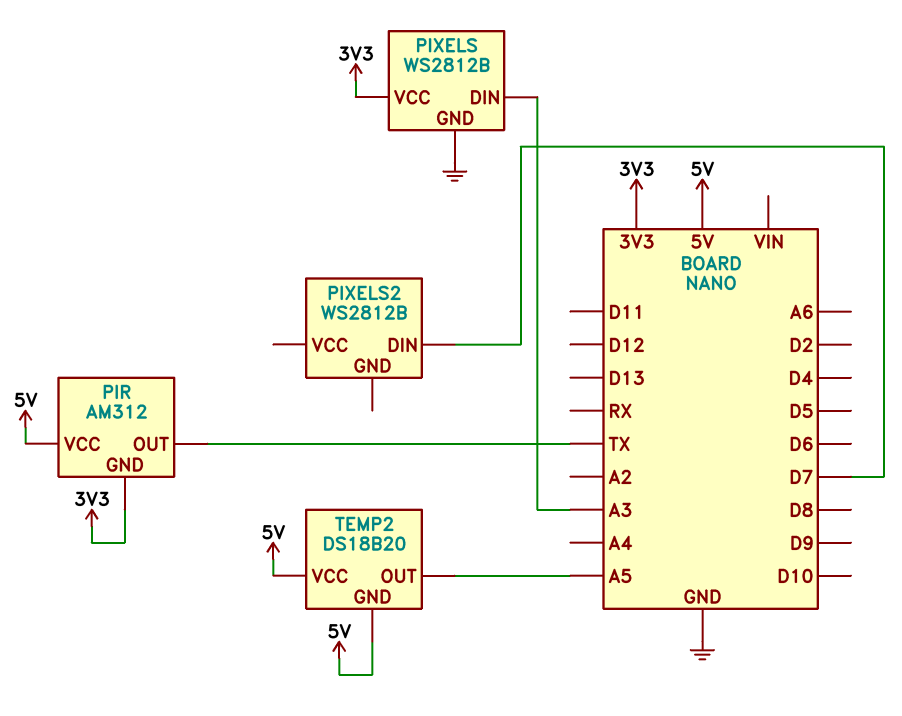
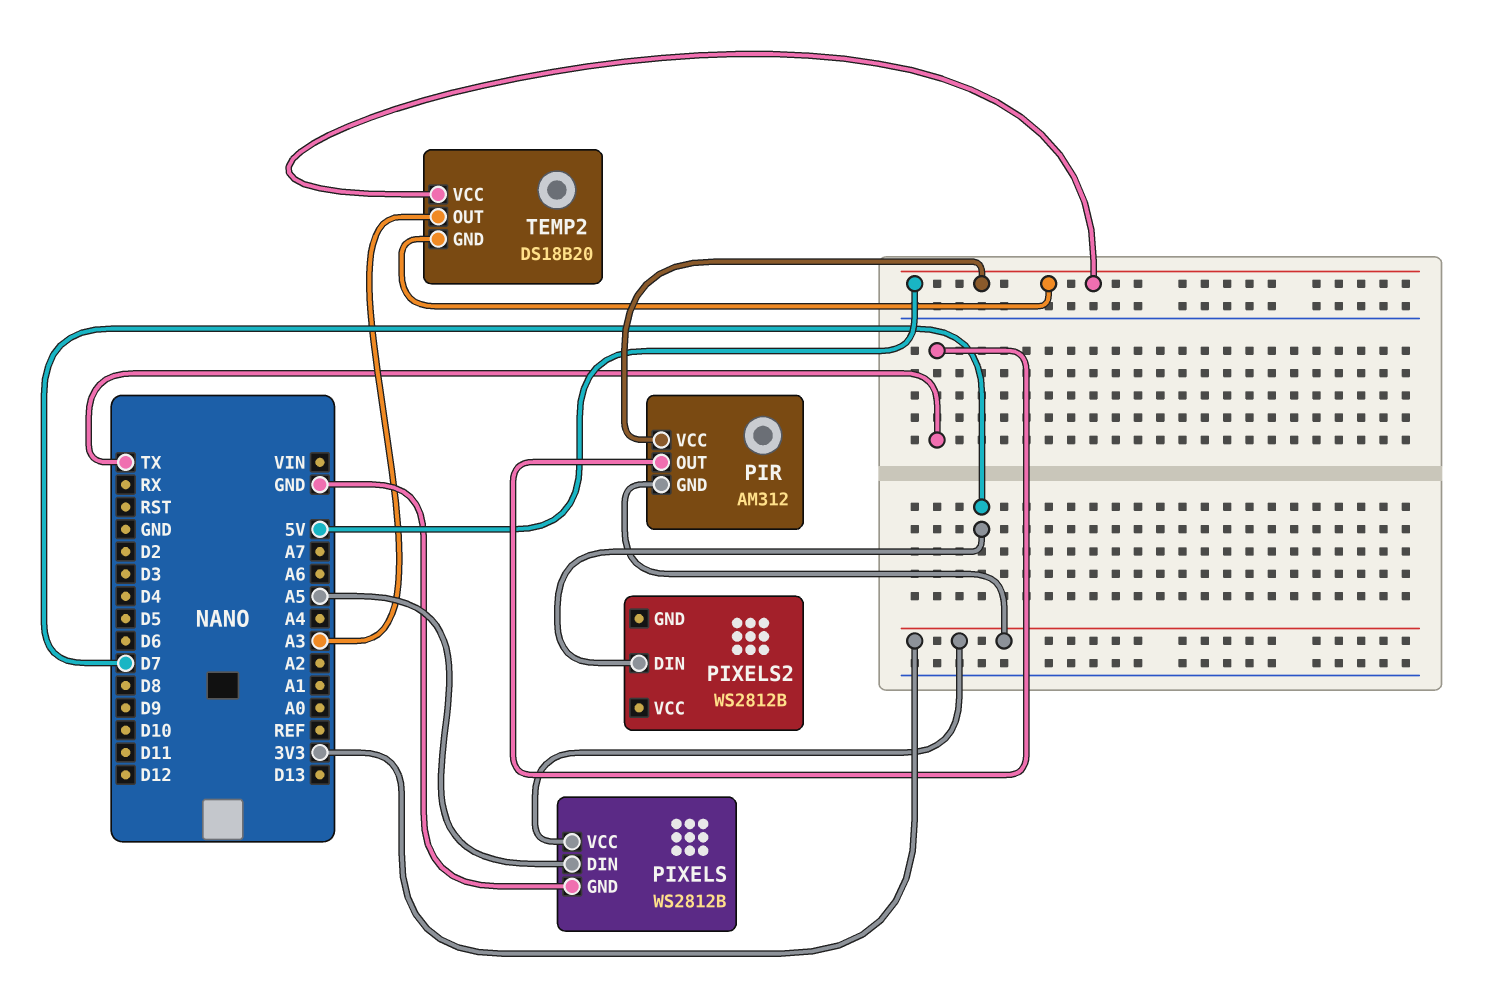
PIXELS pin DIN: A3 -> A5
TEMP2 pin OUT: A5 -> A3

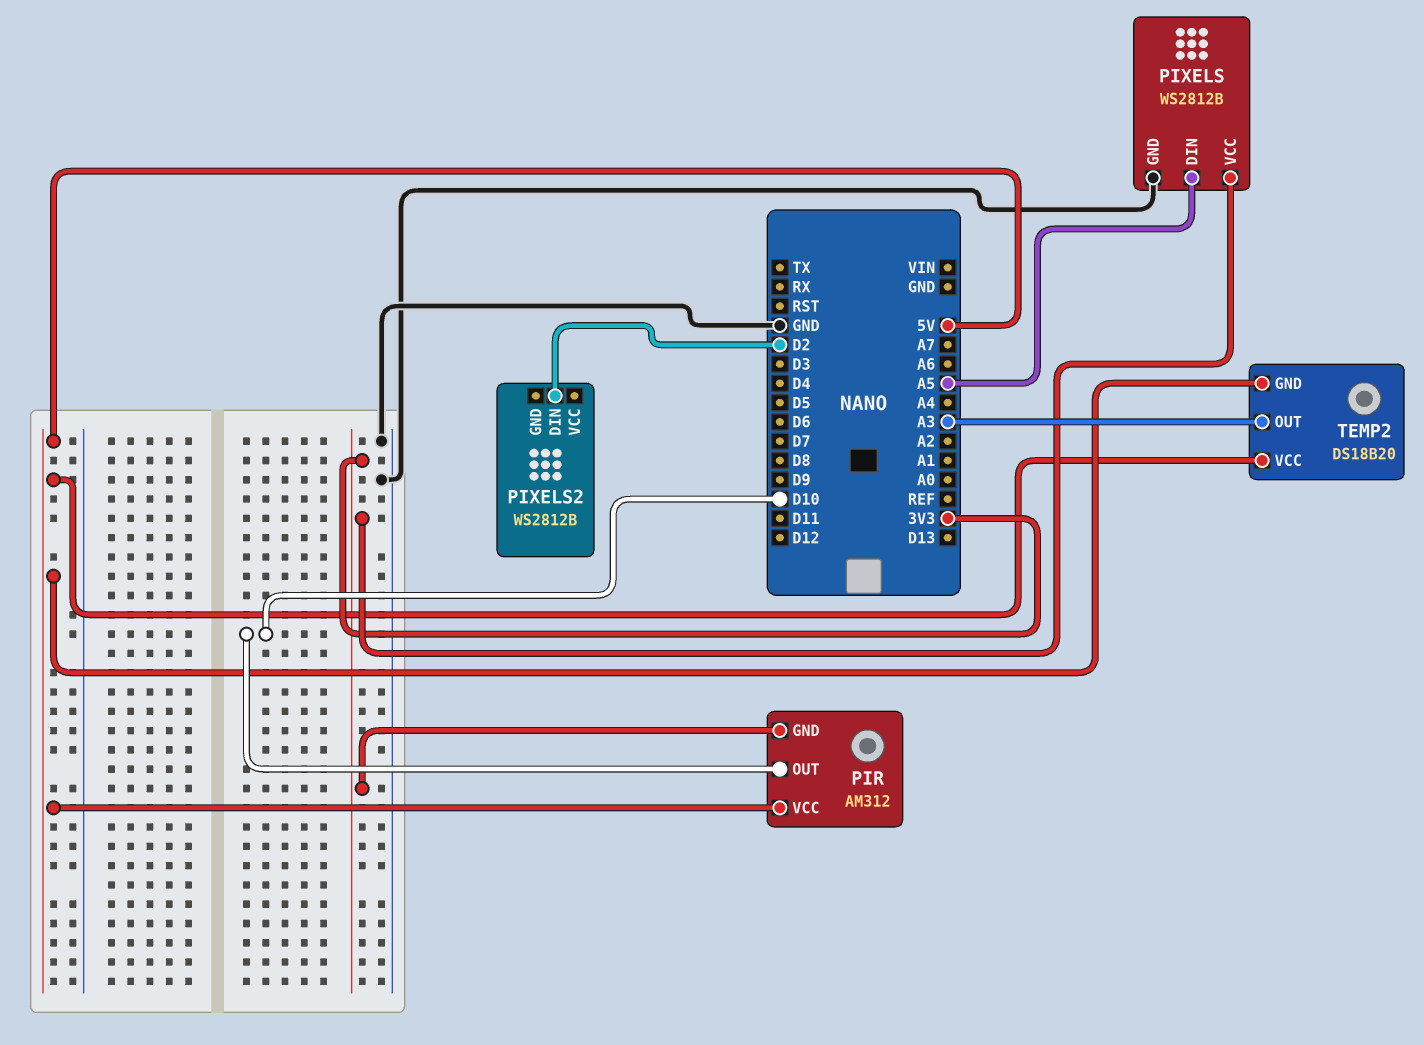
PIR pin OUT: TX -> D10
PIXELS2 pin DIN: D7 -> D2

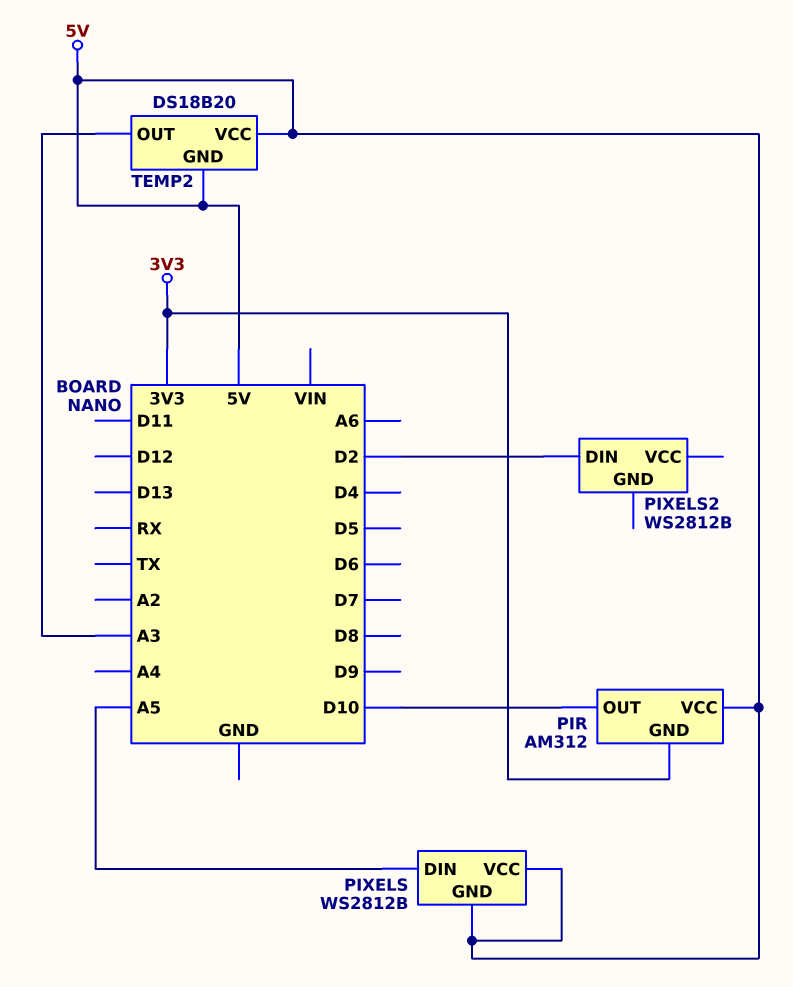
PIXELS pin GND: GND -> 5V
PIXELS pin VCC: 3V3 -> 5V

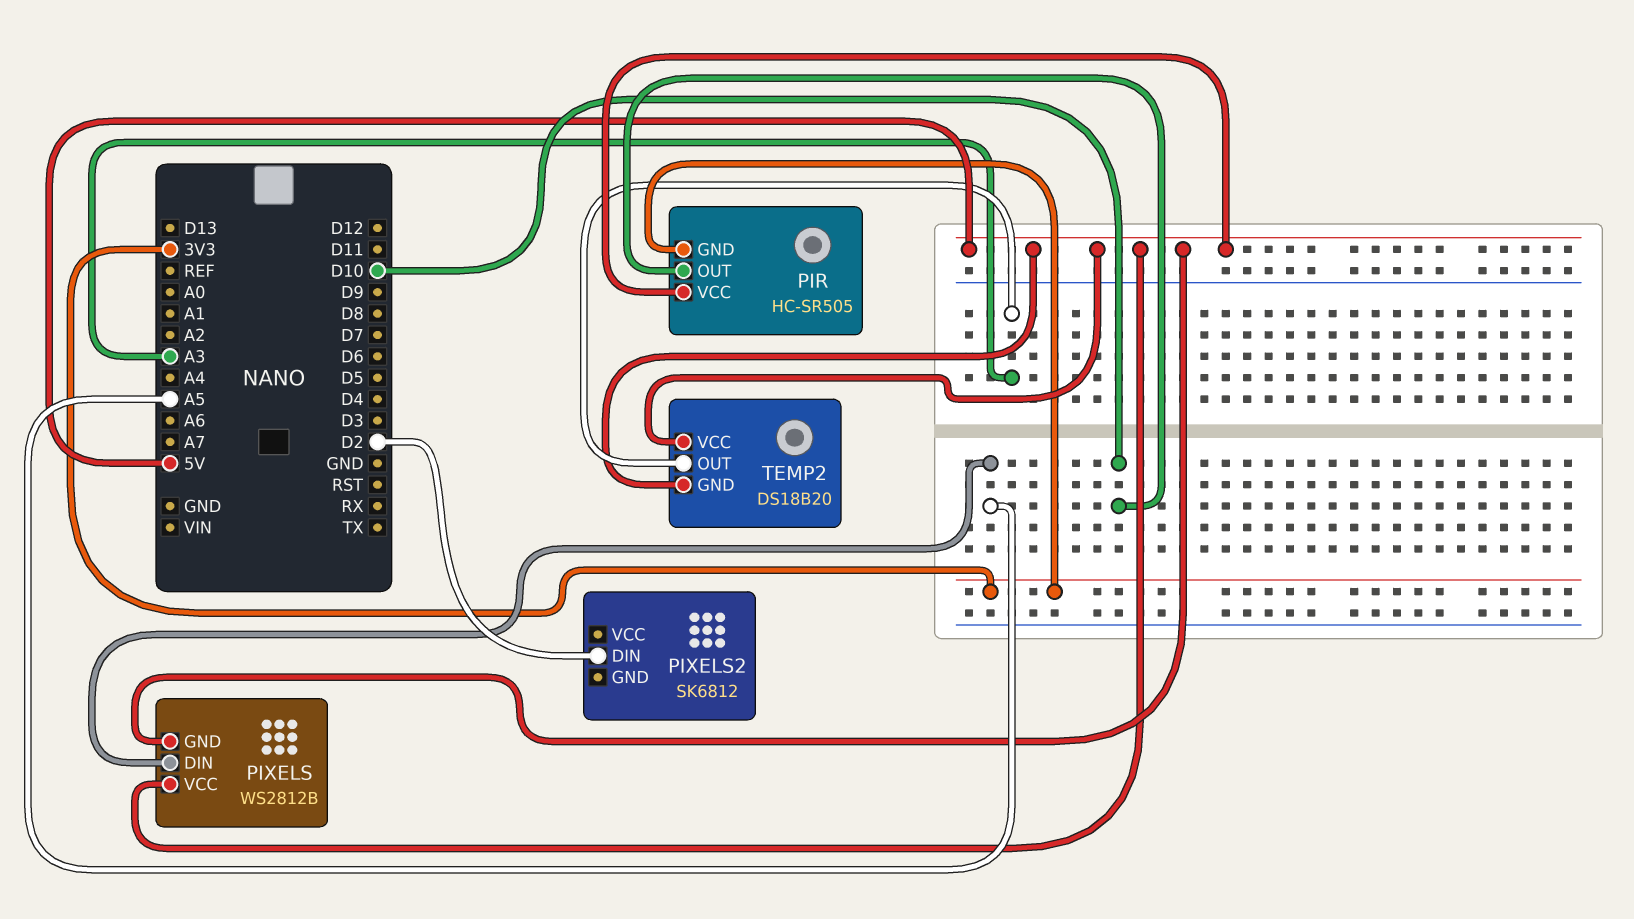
PIR: AM312 -> HC-SR505
PIXELS2: WS2812B -> SK6812

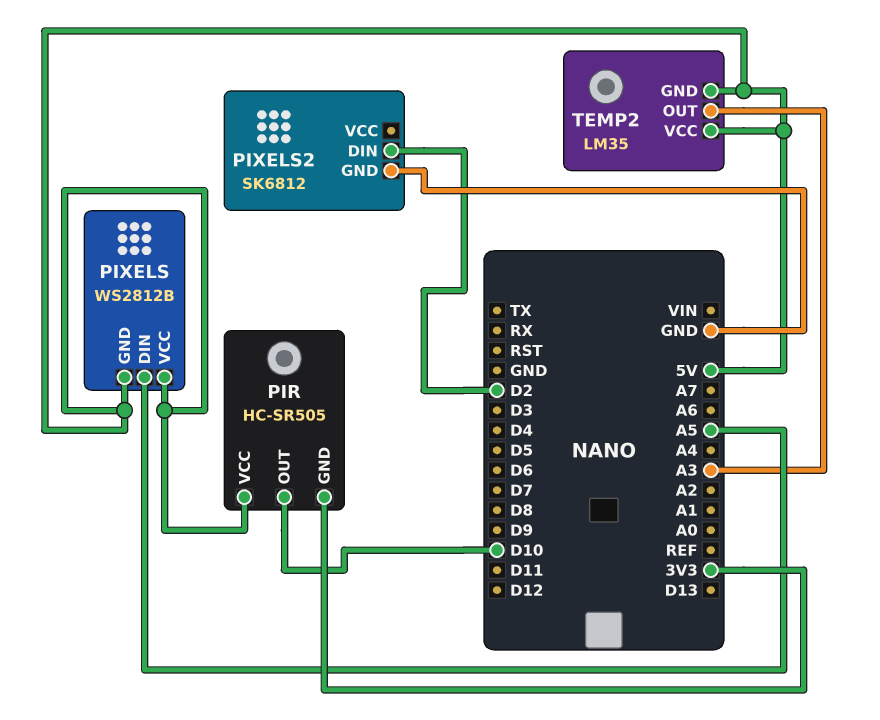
PIXELS2 pin GND: none -> GND
TEMP2: DS18B20 -> LM35

